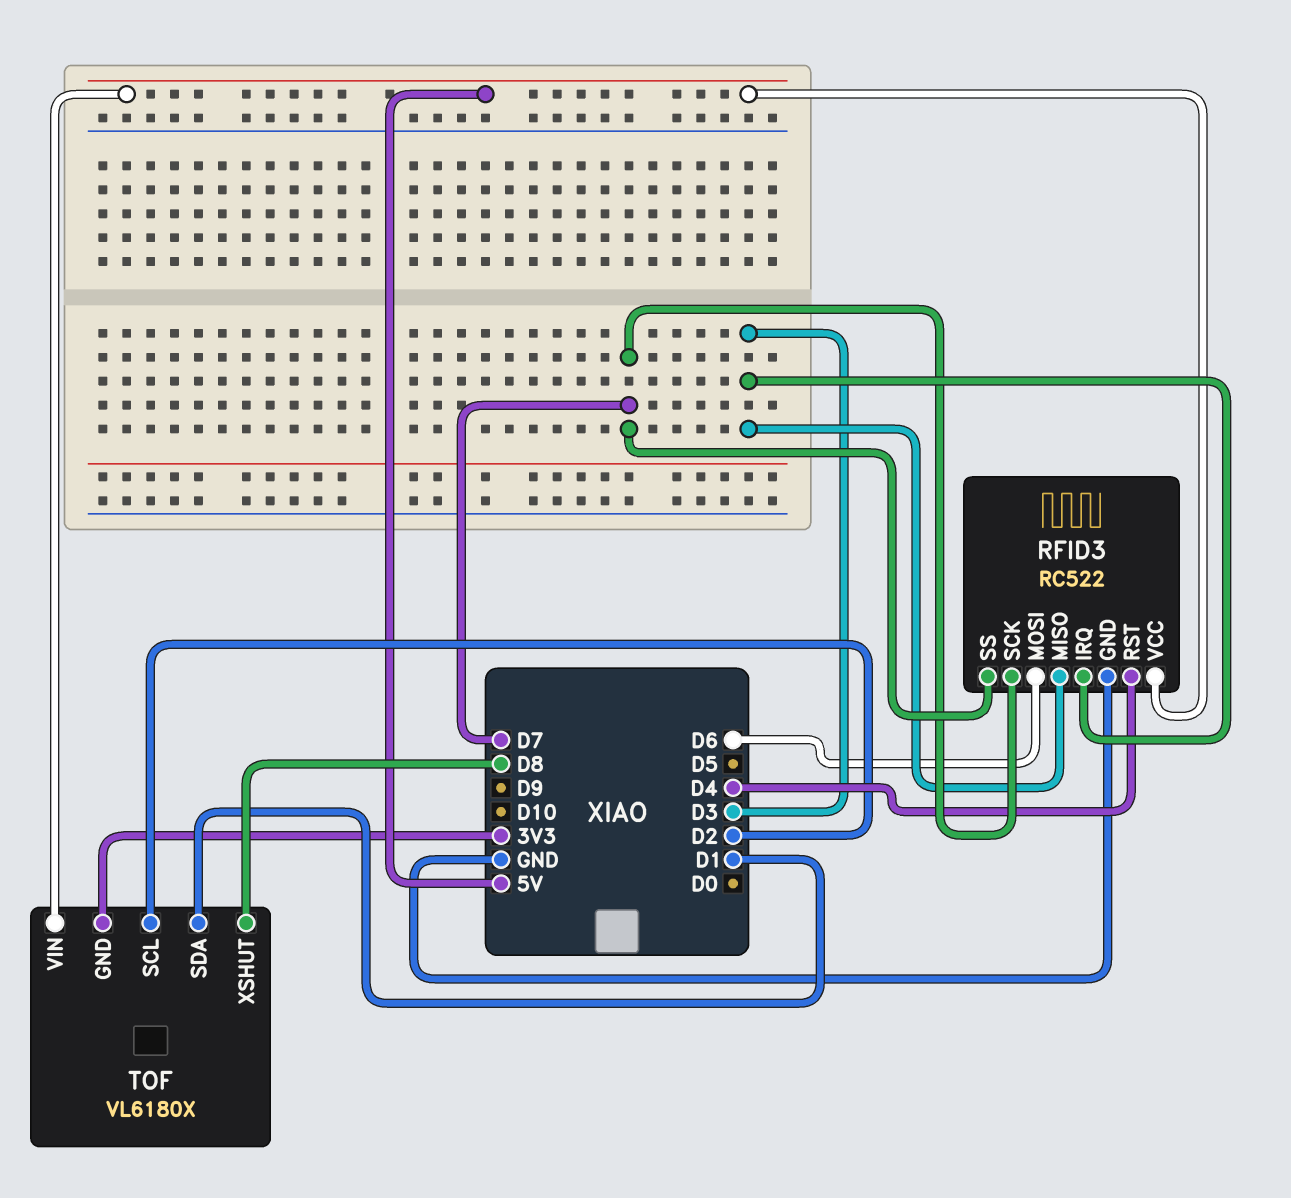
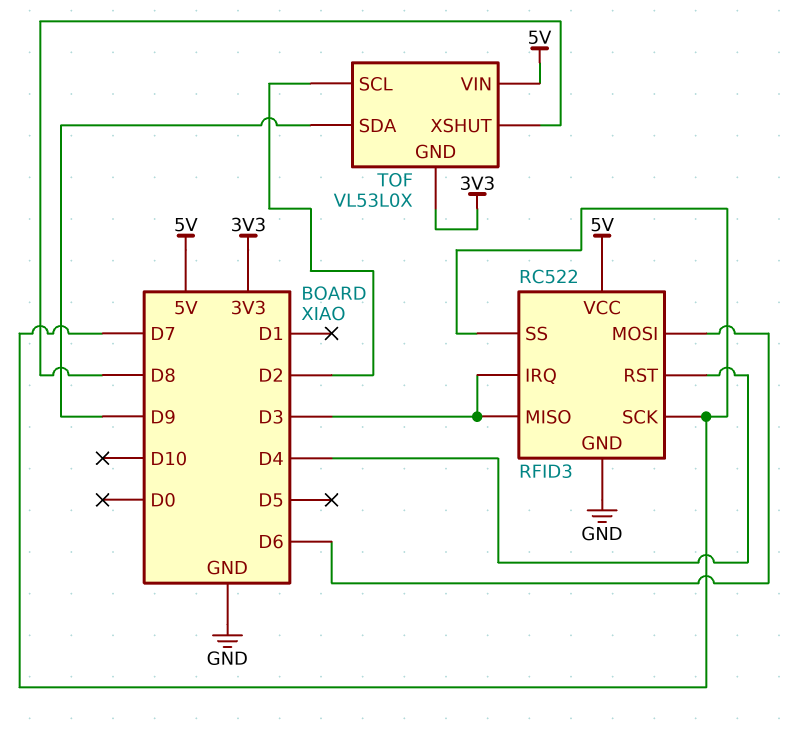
TOF: VL6180X -> VL53L0X
TOF pin SDA: D1 -> D9

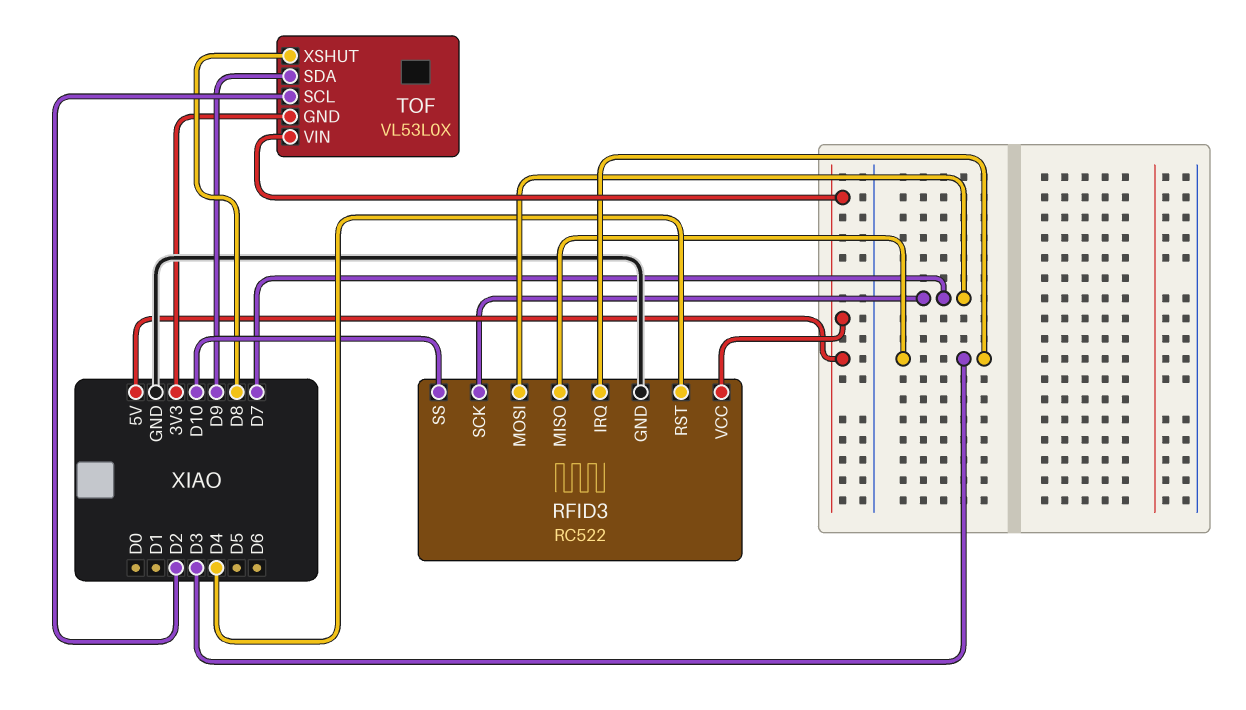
RFID3 pin MOSI: D6 -> D7
RFID3 pin SS: D7 -> D10

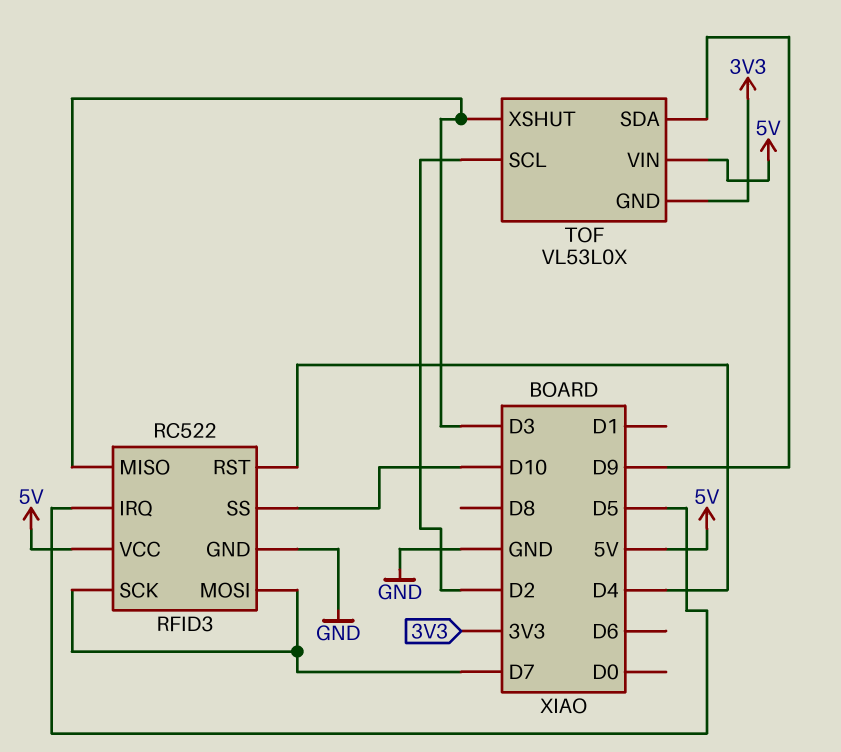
RFID3 pin IRQ: D3 -> D5
TOF pin XSHUT: D8 -> D3

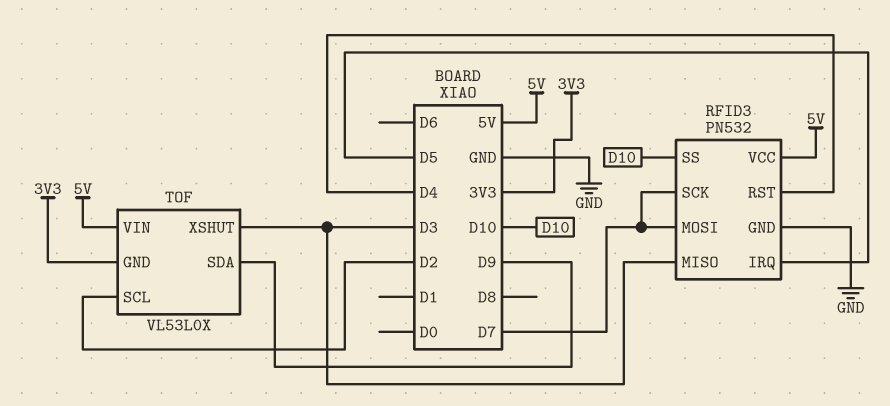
RFID3: RC522 -> PN532

